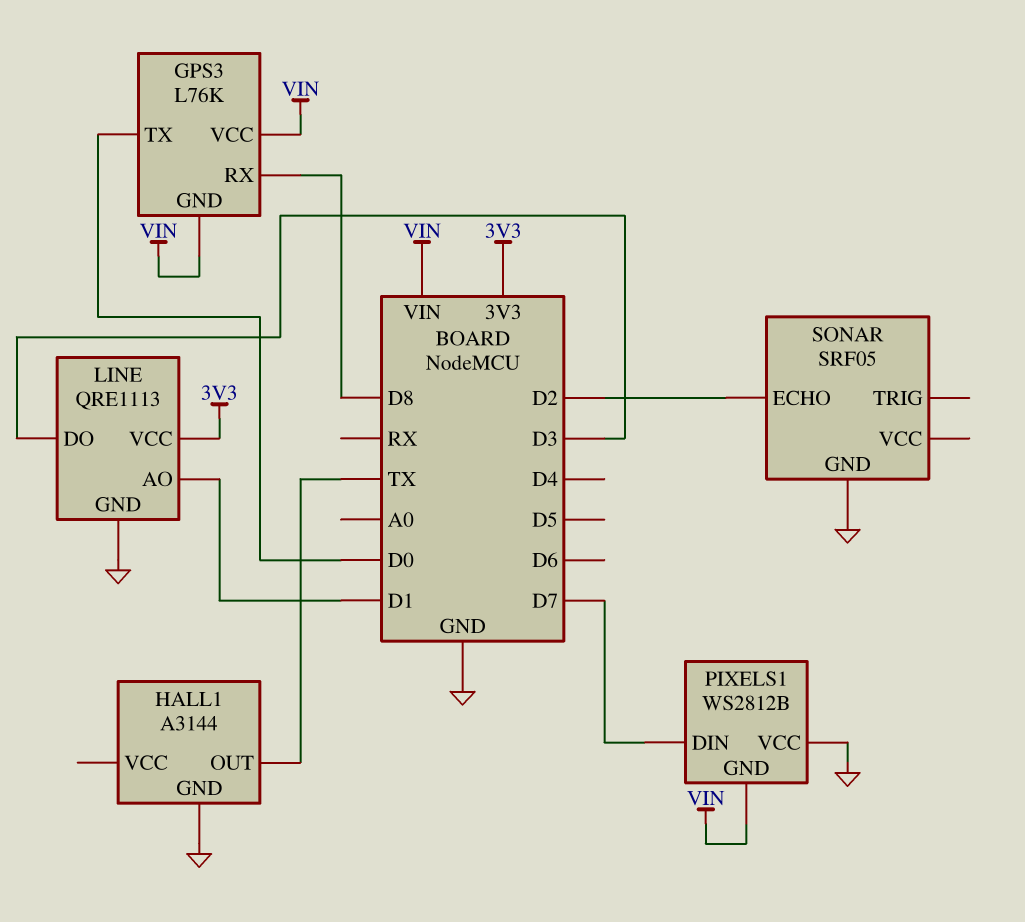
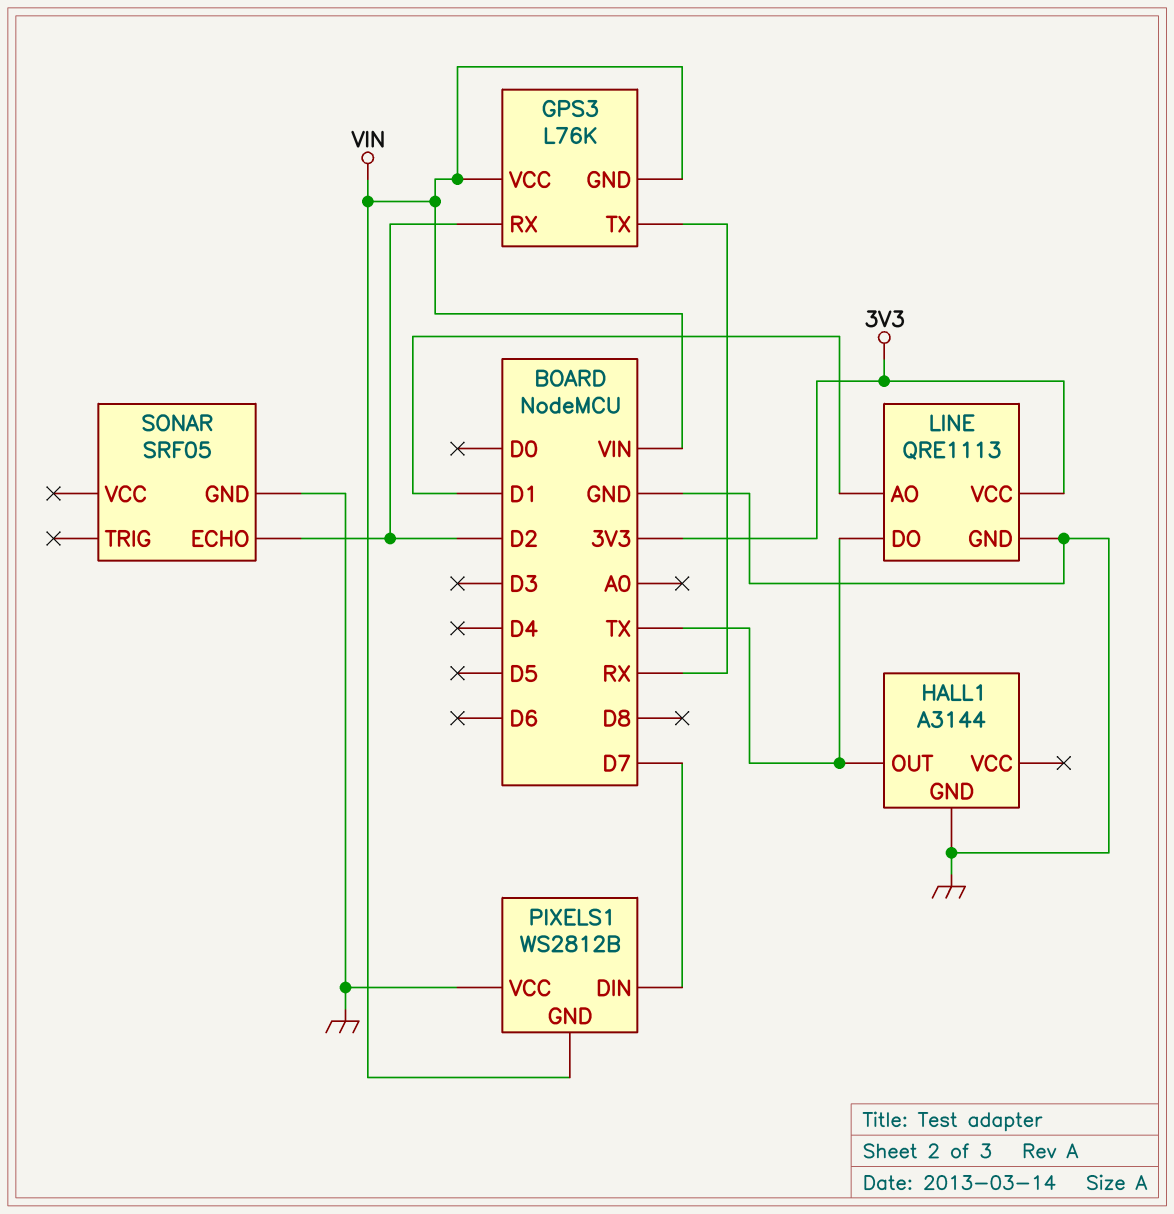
GPS3 pin RX: D8 -> D2
GPS3 pin TX: D0 -> RX
LINE pin DO: D3 -> TX

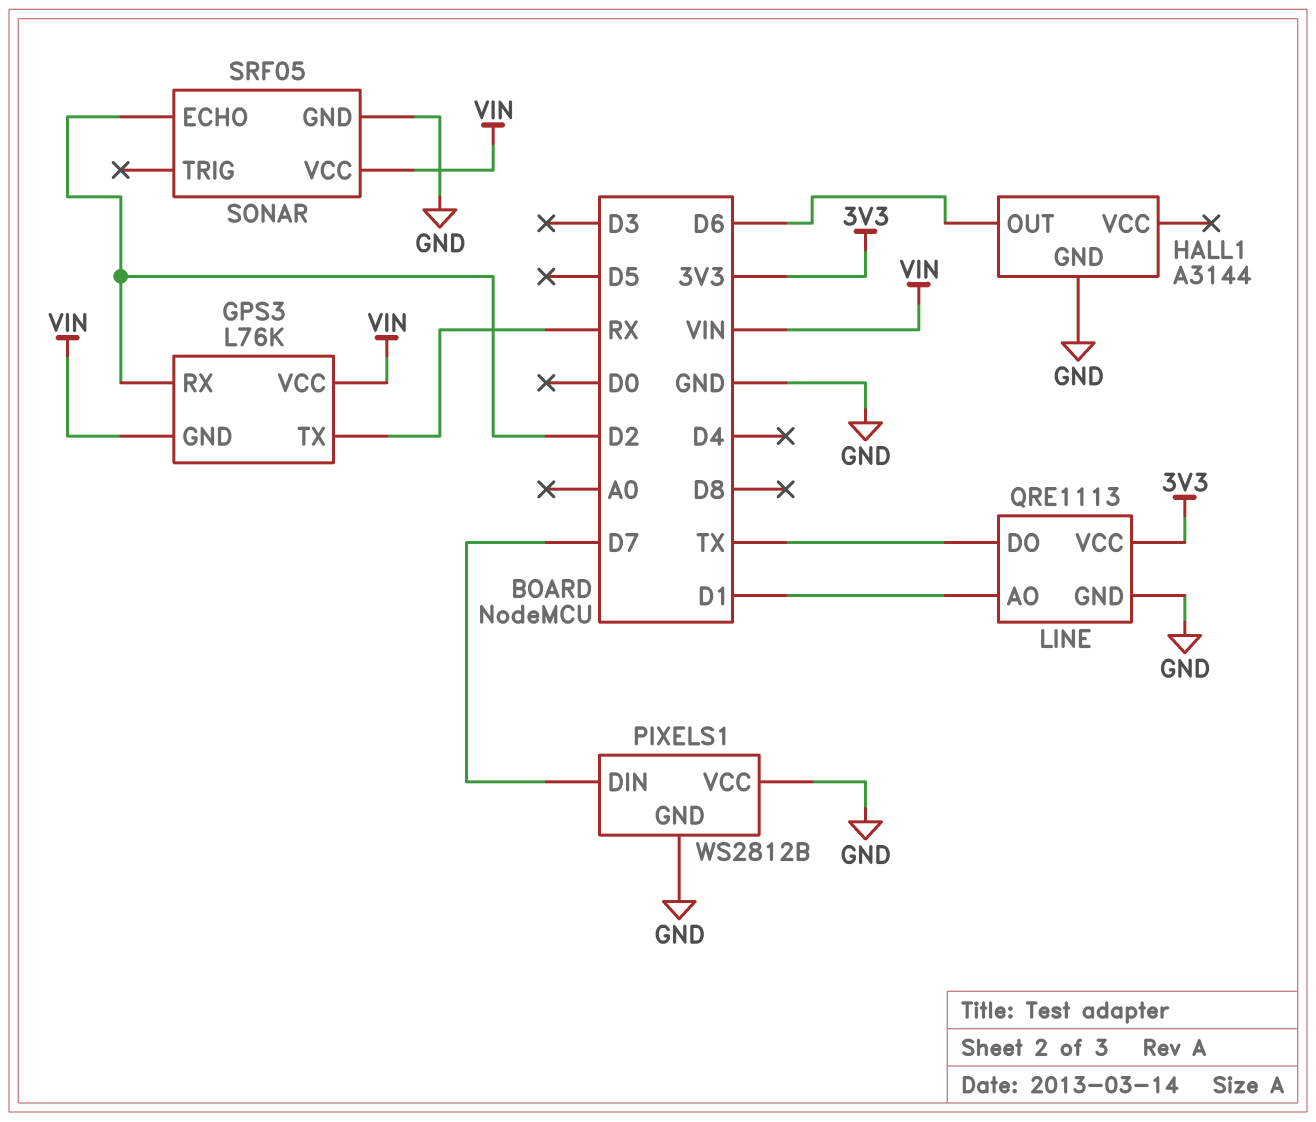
HALL1 pin OUT: TX -> D6
PIXELS1 pin GND: VIN -> GND
SONAR pin VCC: none -> VIN

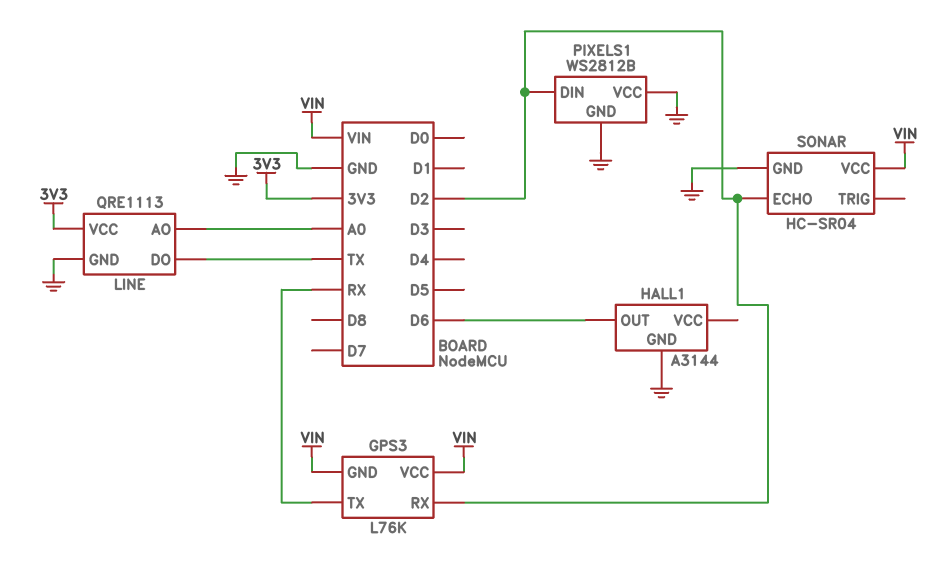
LINE pin AO: D1 -> A0
PIXELS1 pin DIN: D7 -> D2
SONAR: SRF05 -> HC-SR04

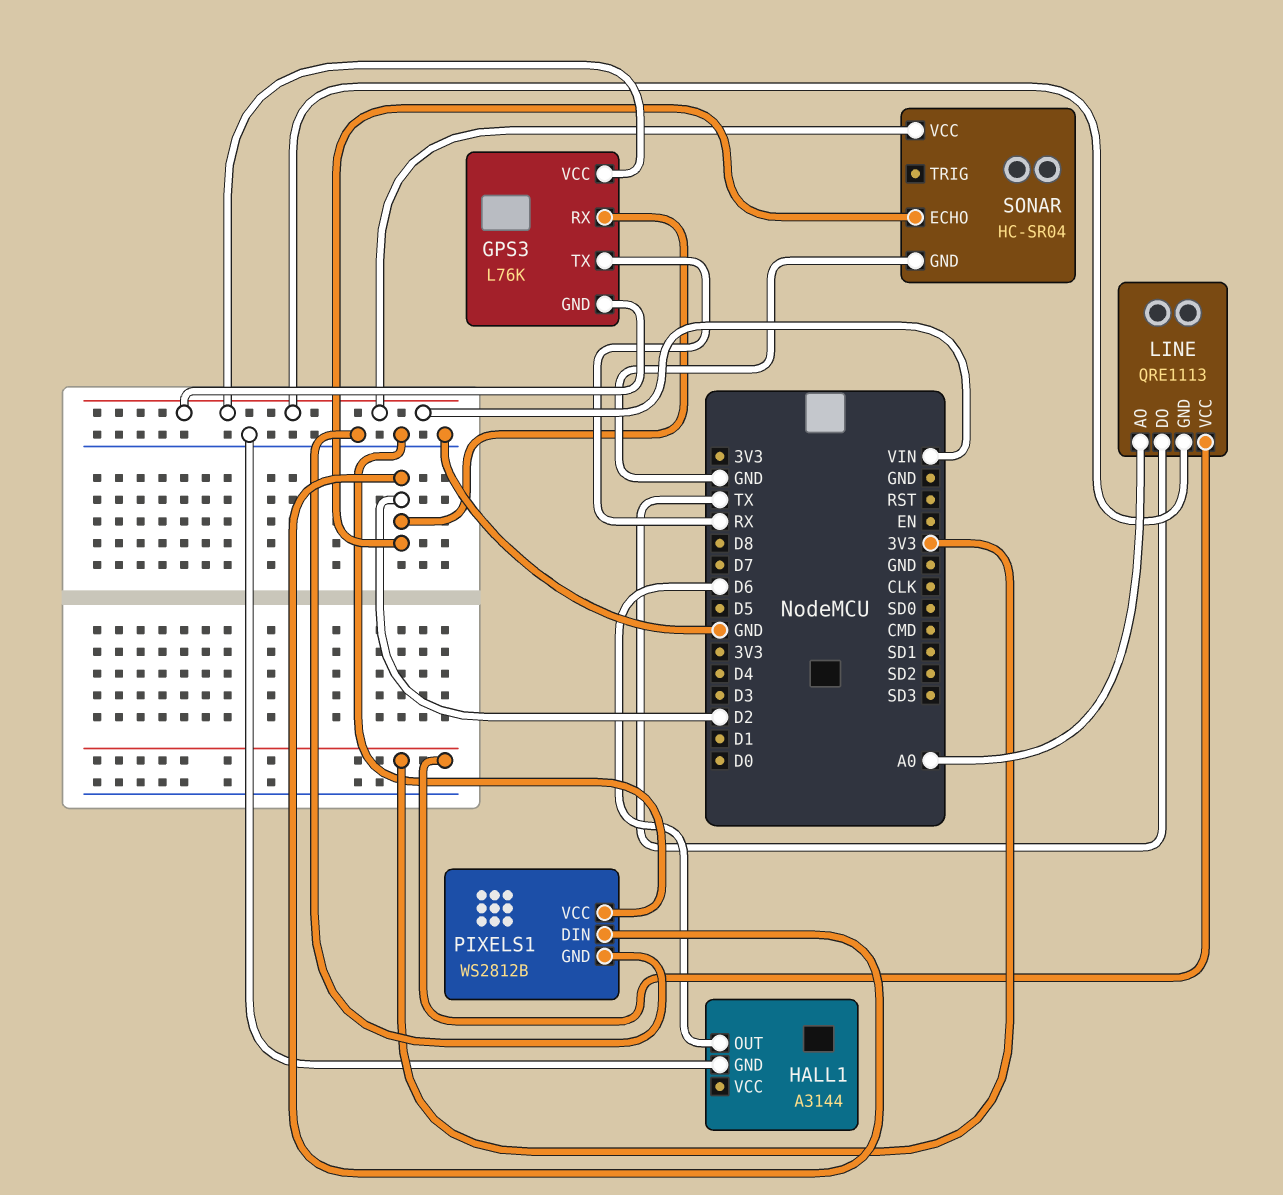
LINE pin GND: GND -> VIN

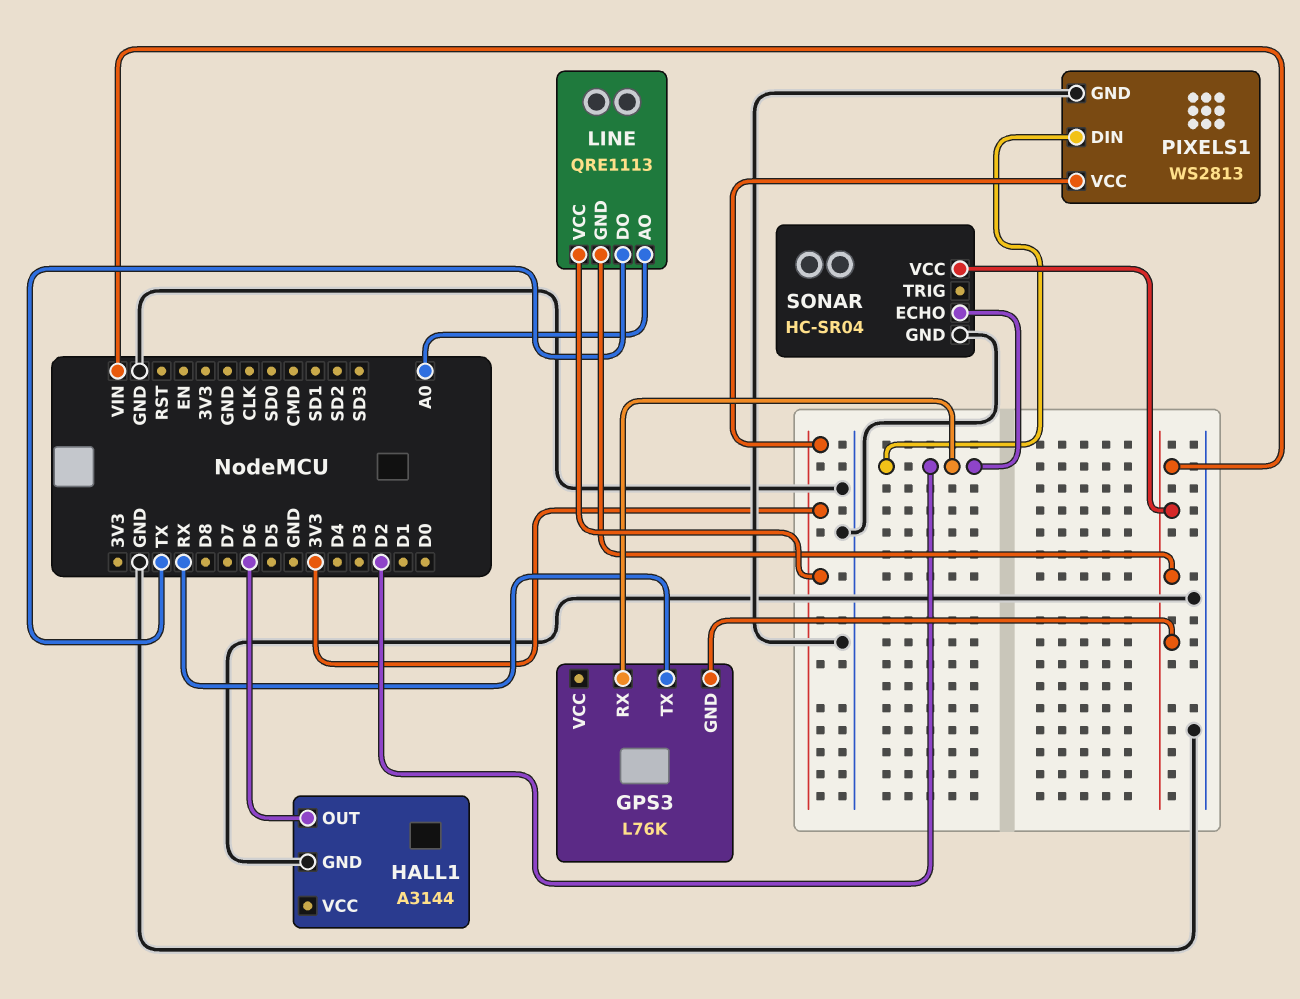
GPS3 pin VCC: VIN -> none
PIXELS1: WS2812B -> WS2813
PIXELS1 pin VCC: GND -> 3V3

